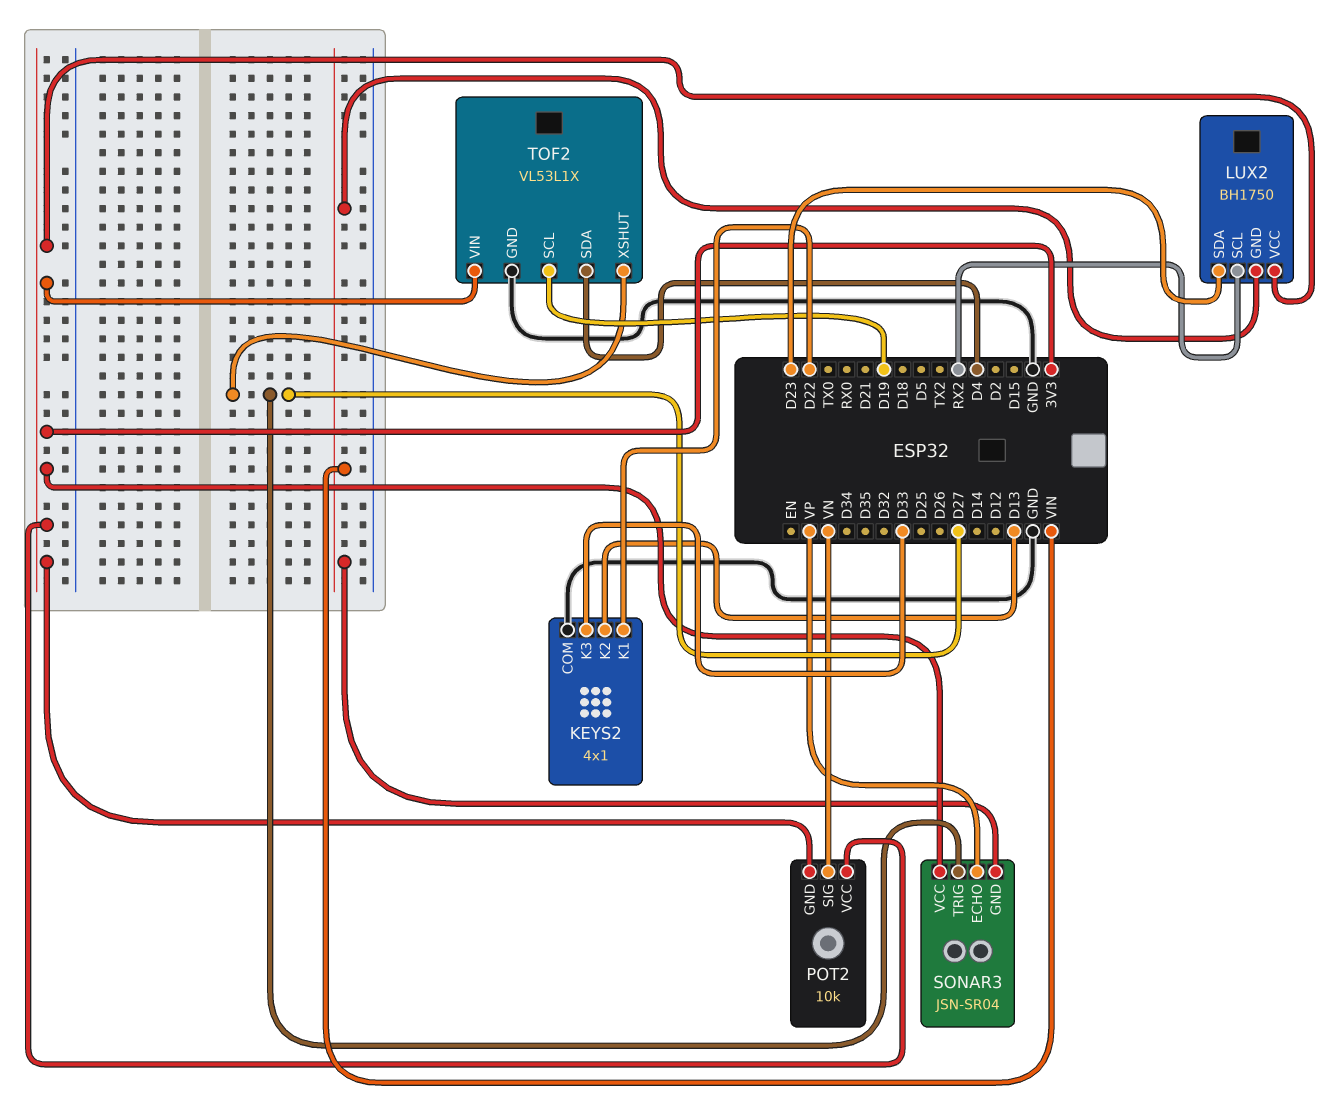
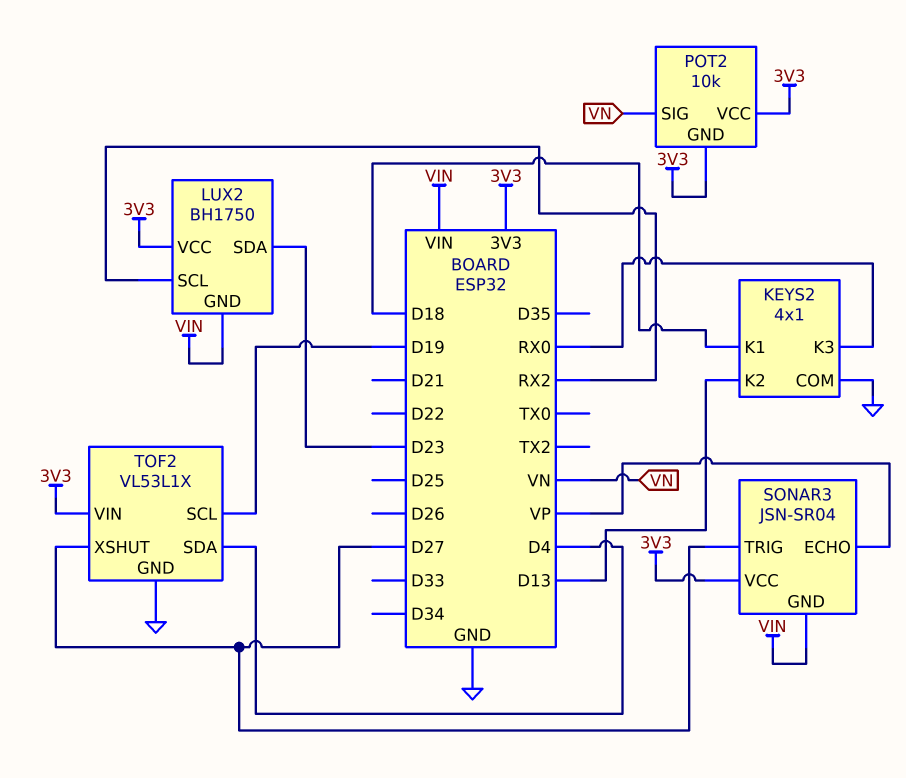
KEYS2 pin K1: D22 -> D18
KEYS2 pin K3: D33 -> RX0

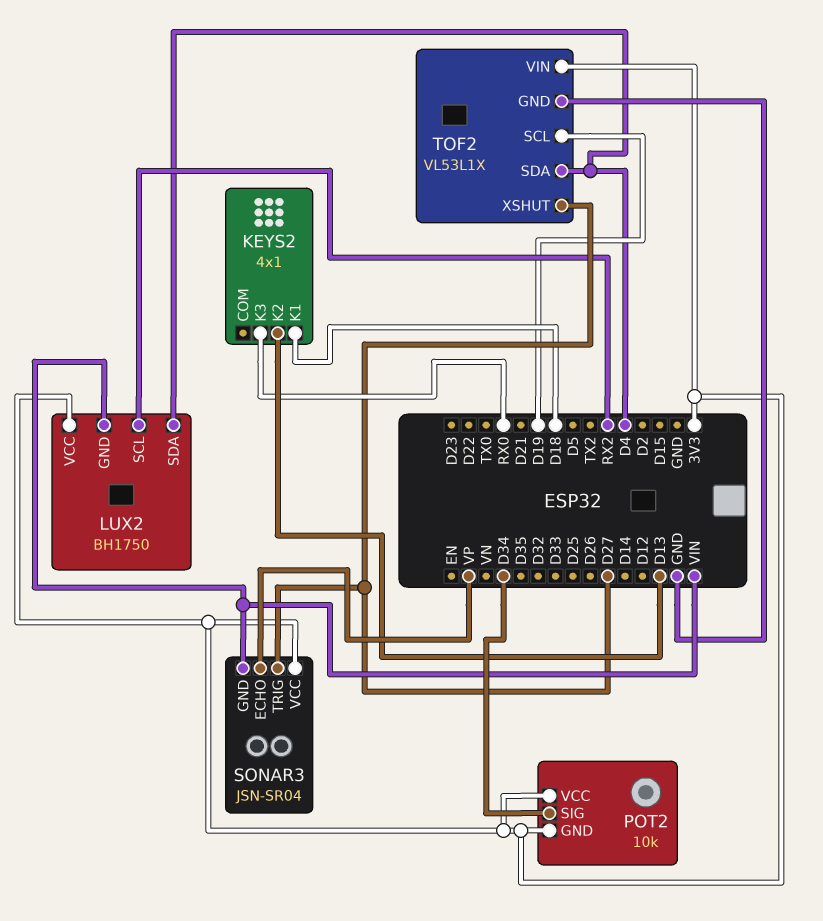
KEYS2 pin COM: GND -> none
LUX2 pin SDA: D23 -> D4
POT2 pin SIG: VN -> D34

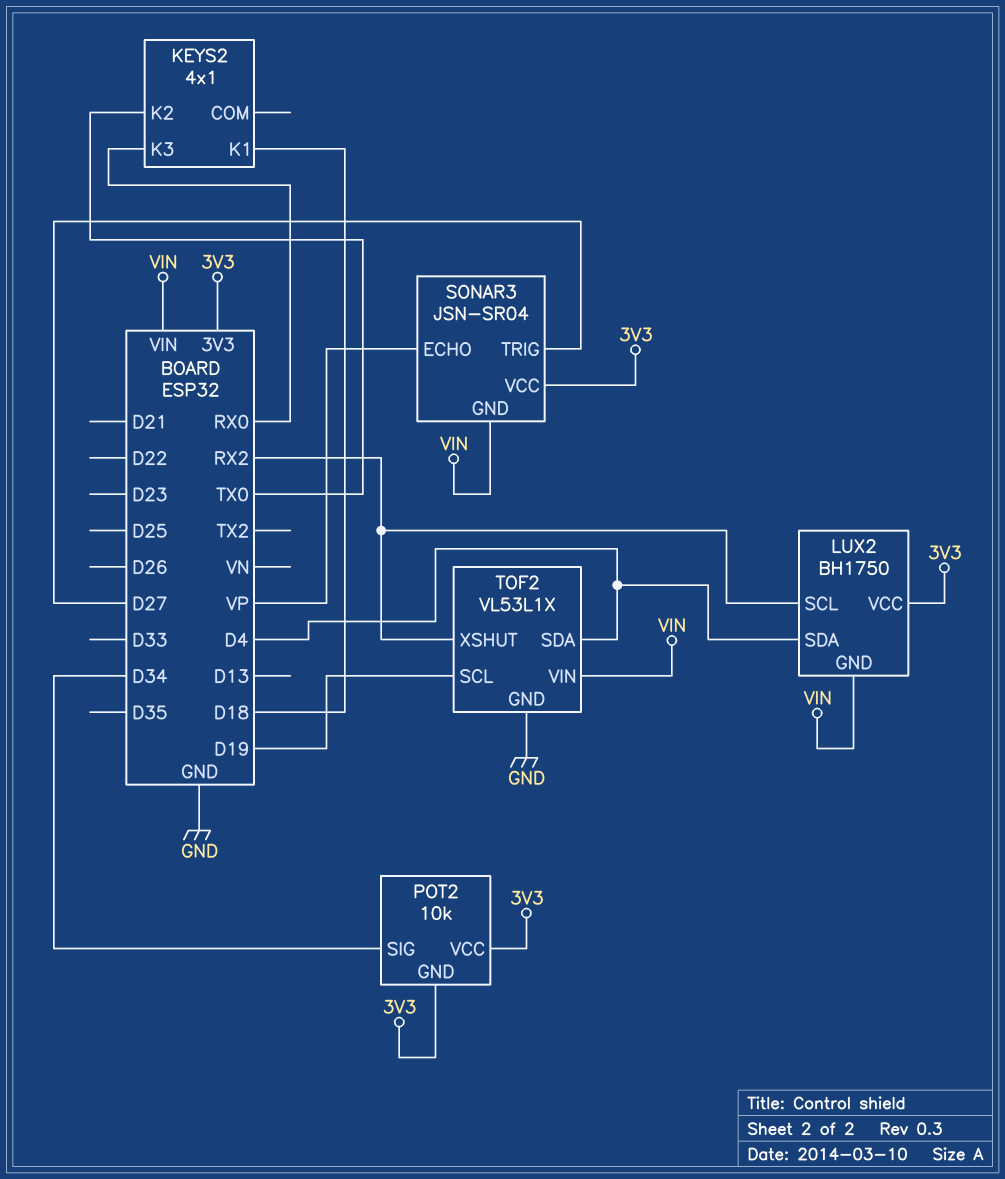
KEYS2 pin K2: D13 -> TX0
TOF2 pin VIN: 3V3 -> VIN
TOF2 pin XSHUT: D27 -> RX2

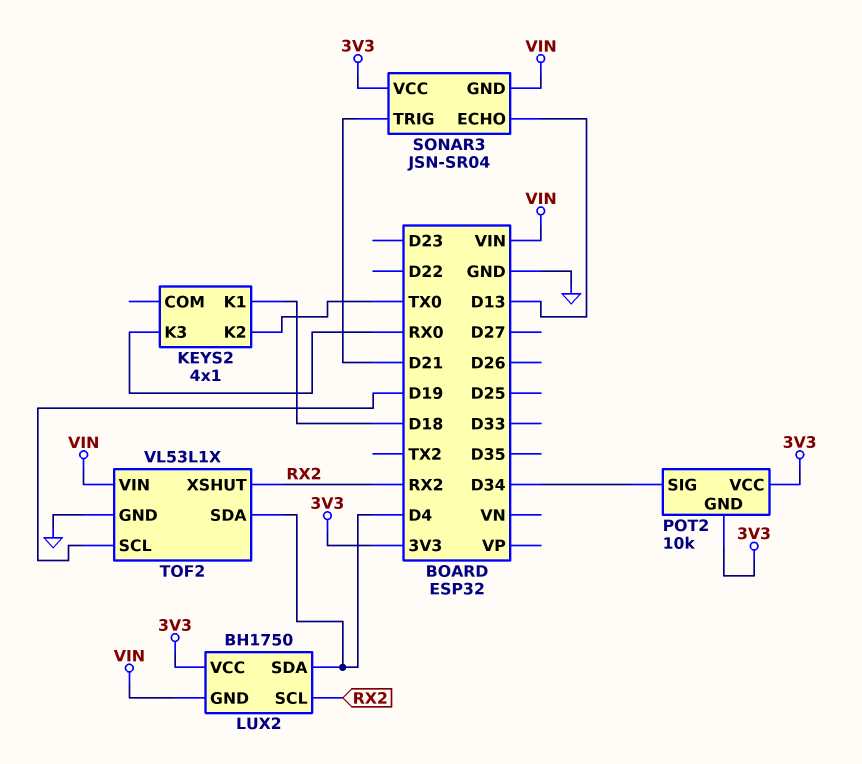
SONAR3 pin ECHO: VP -> D13
SONAR3 pin TRIG: D27 -> D21

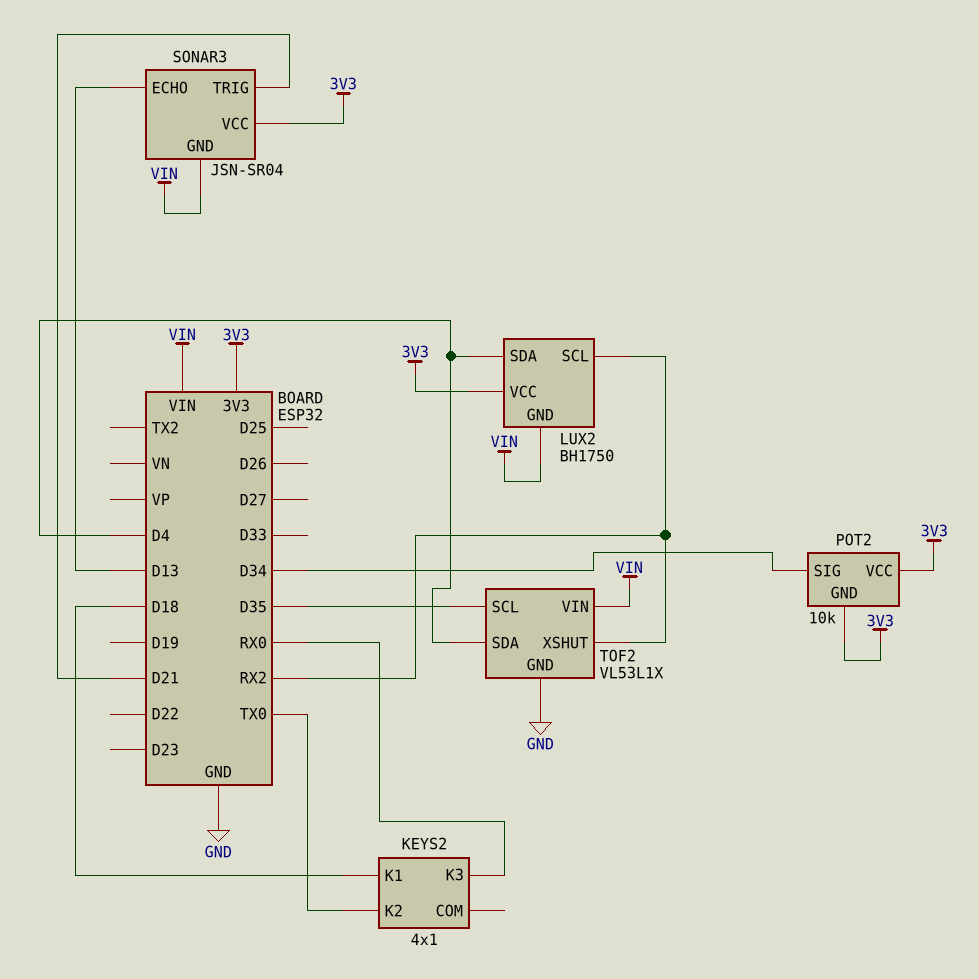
TOF2 pin SCL: D19 -> D35

